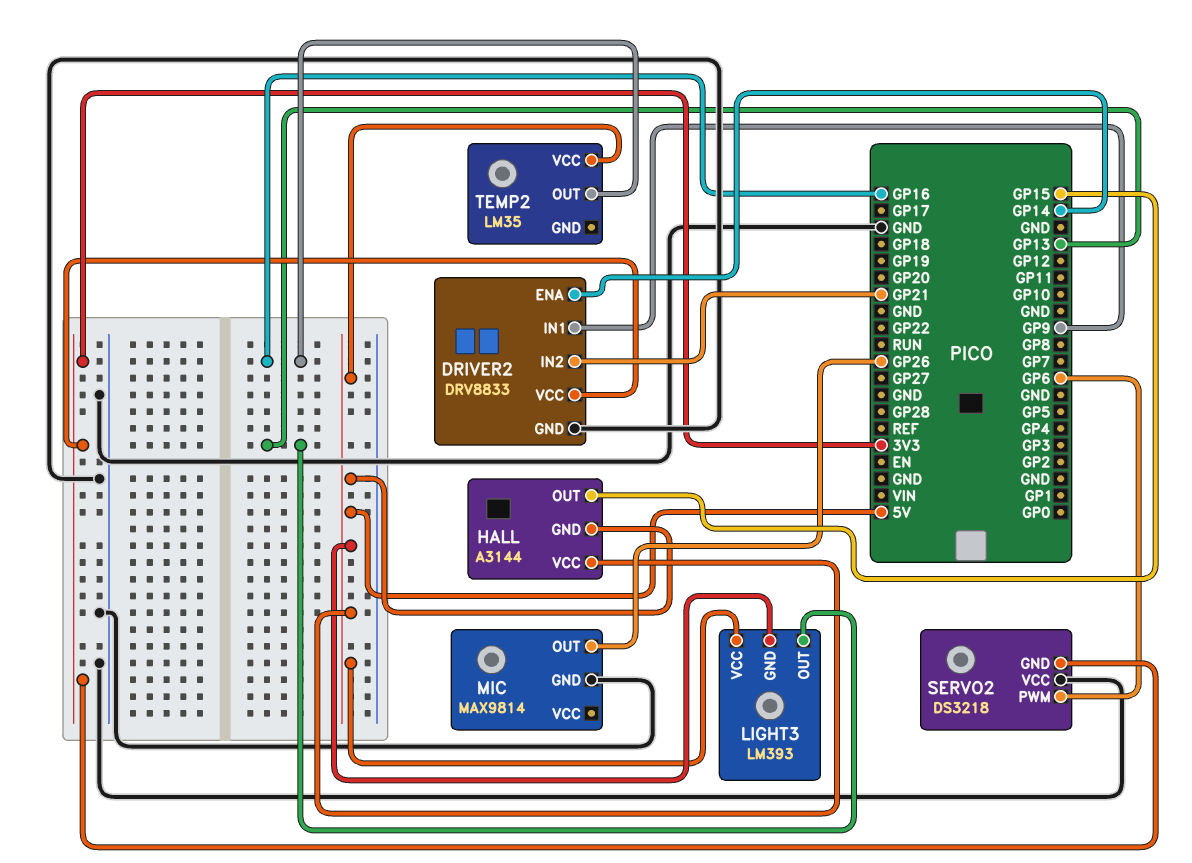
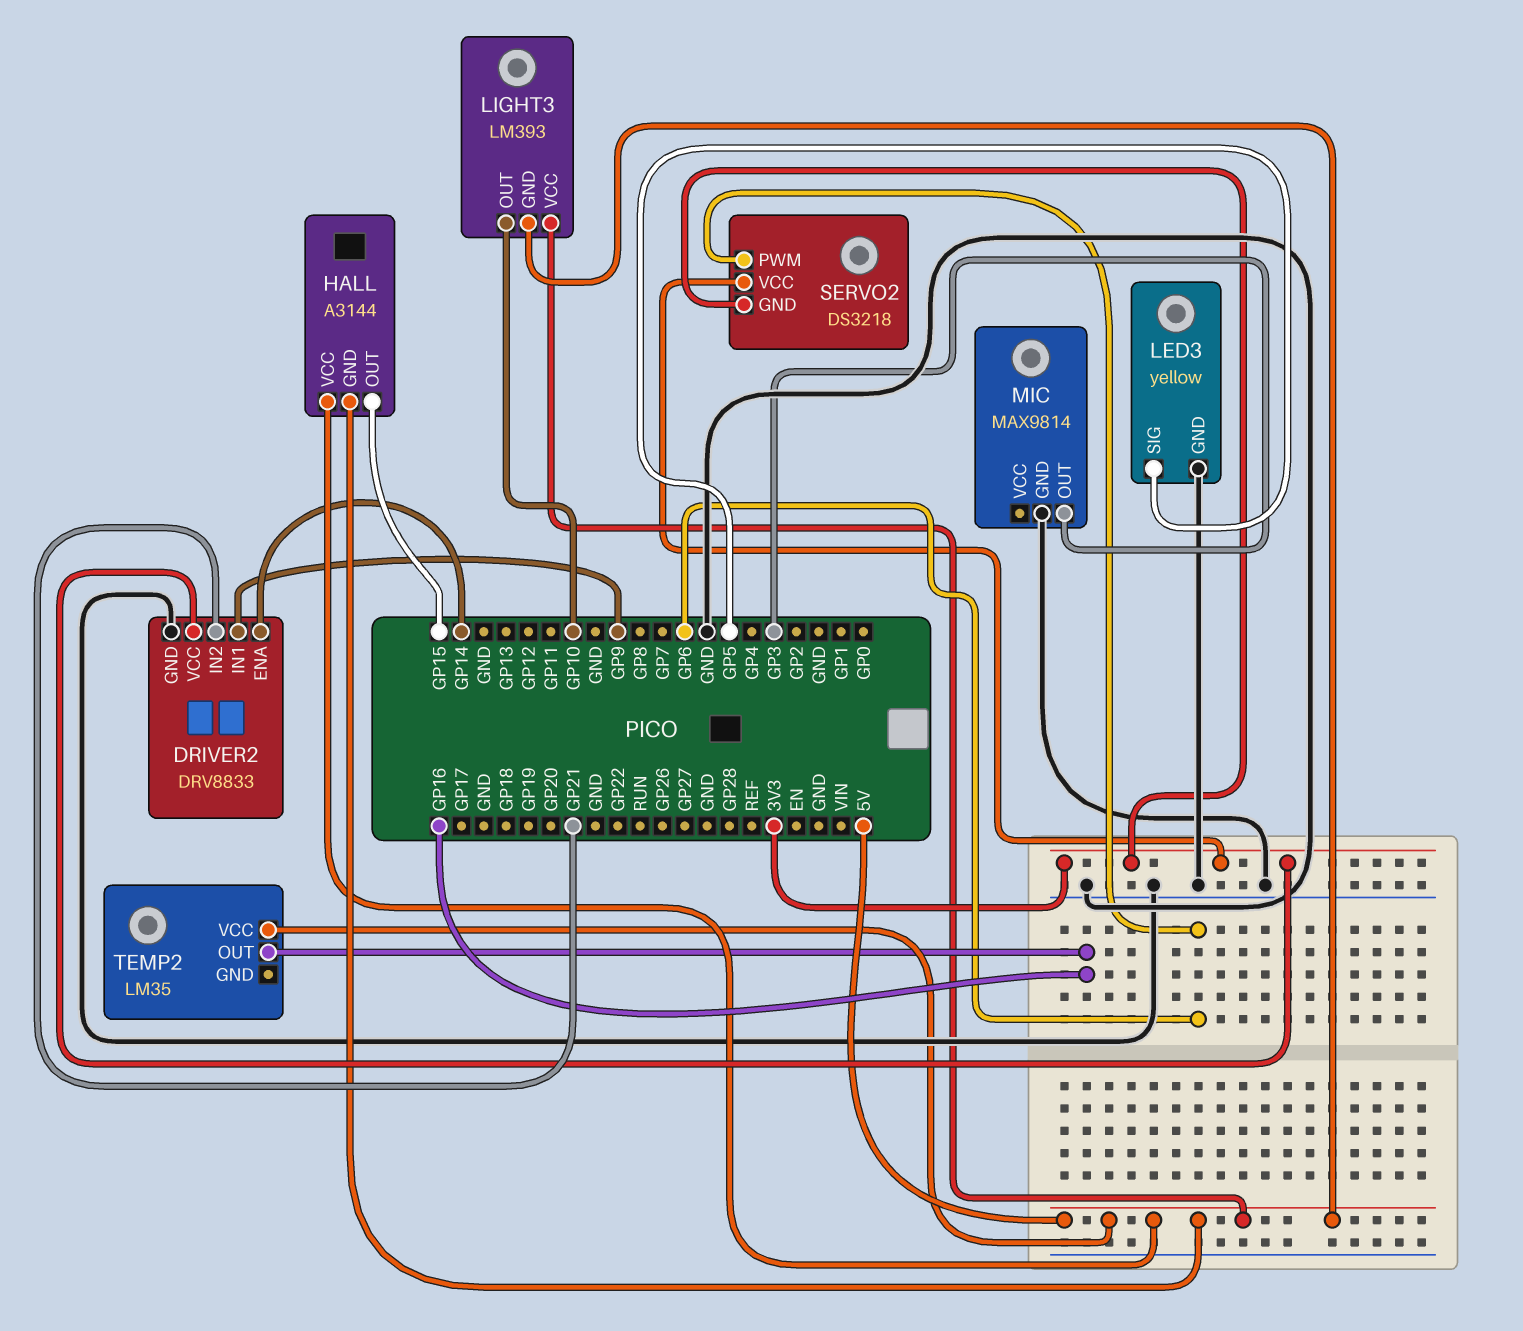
LED3: none -> yellow
LED3 pin GND: none -> GND
LED3 pin SIG: none -> GP5
LIGHT3 pin OUT: GP13 -> GP10
MIC pin OUT: GP26 -> GP3
SERVO2 pin VCC: GND -> 3V3

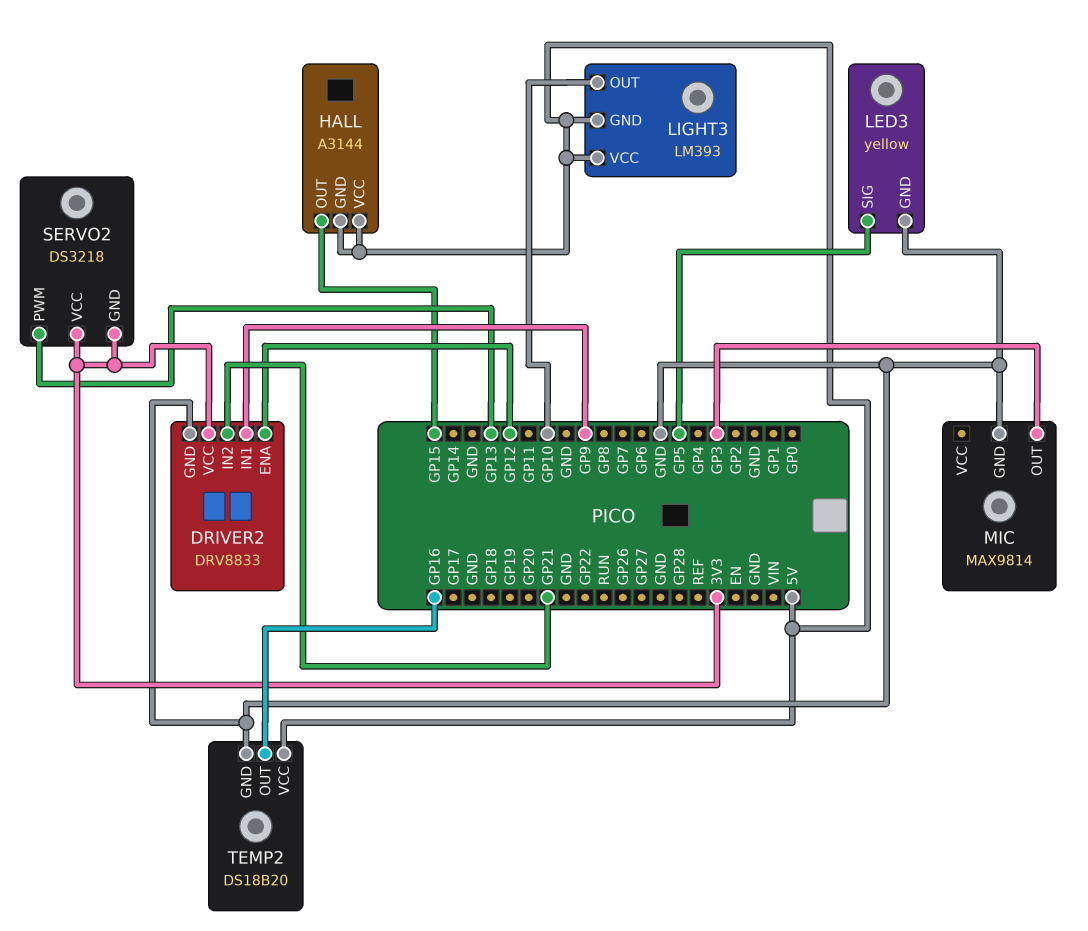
DRIVER2 pin ENA: GP14 -> GP12
SERVO2 pin PWM: GP6 -> GP13
TEMP2: LM35 -> DS18B20
TEMP2 pin GND: none -> GND

